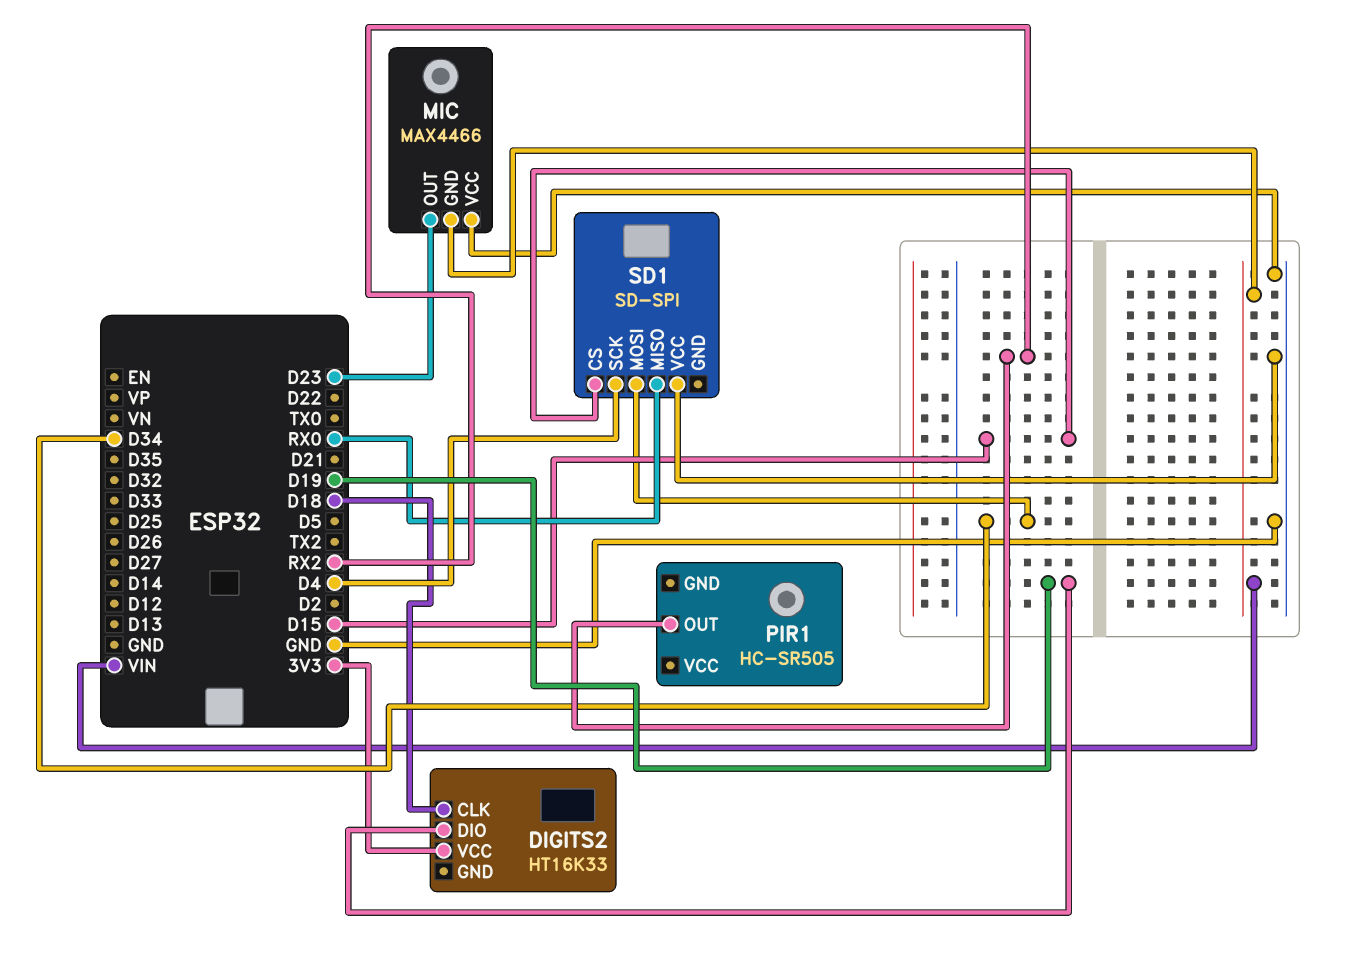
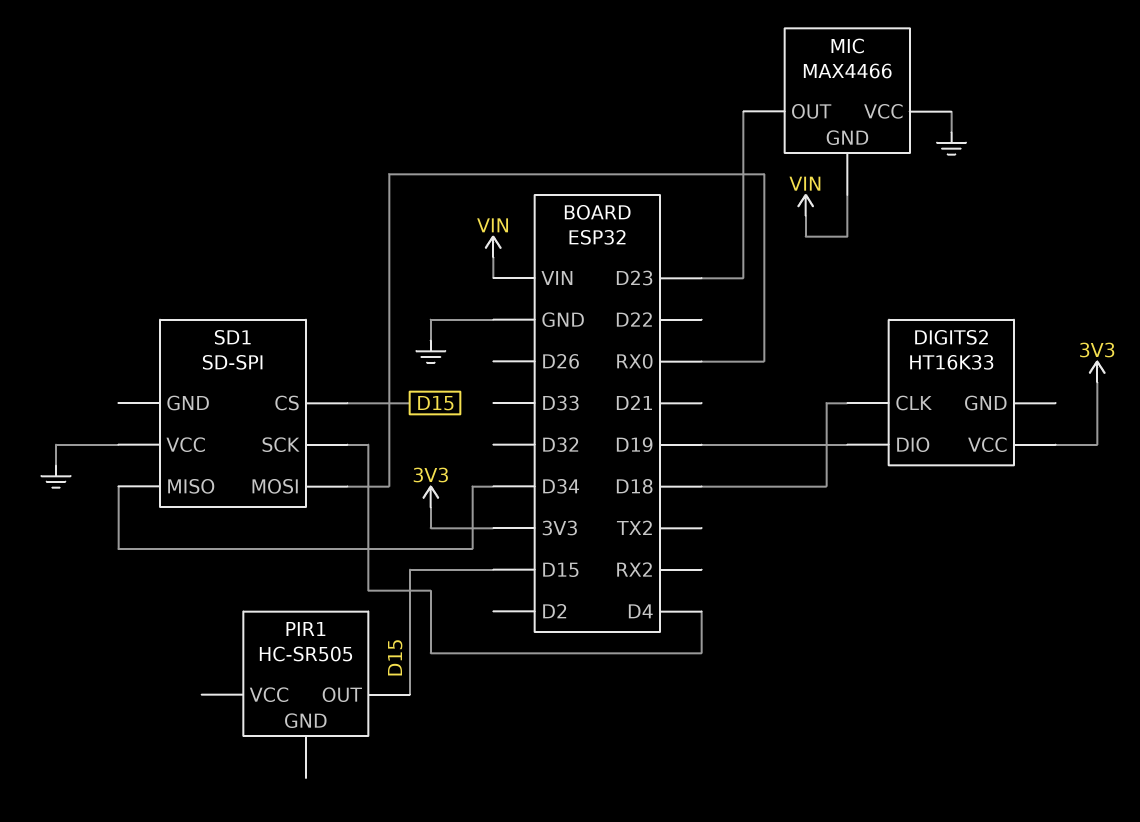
PIR1 pin OUT: RX2 -> D15
SD1 pin MISO: RX0 -> D34
SD1 pin MOSI: D34 -> RX0

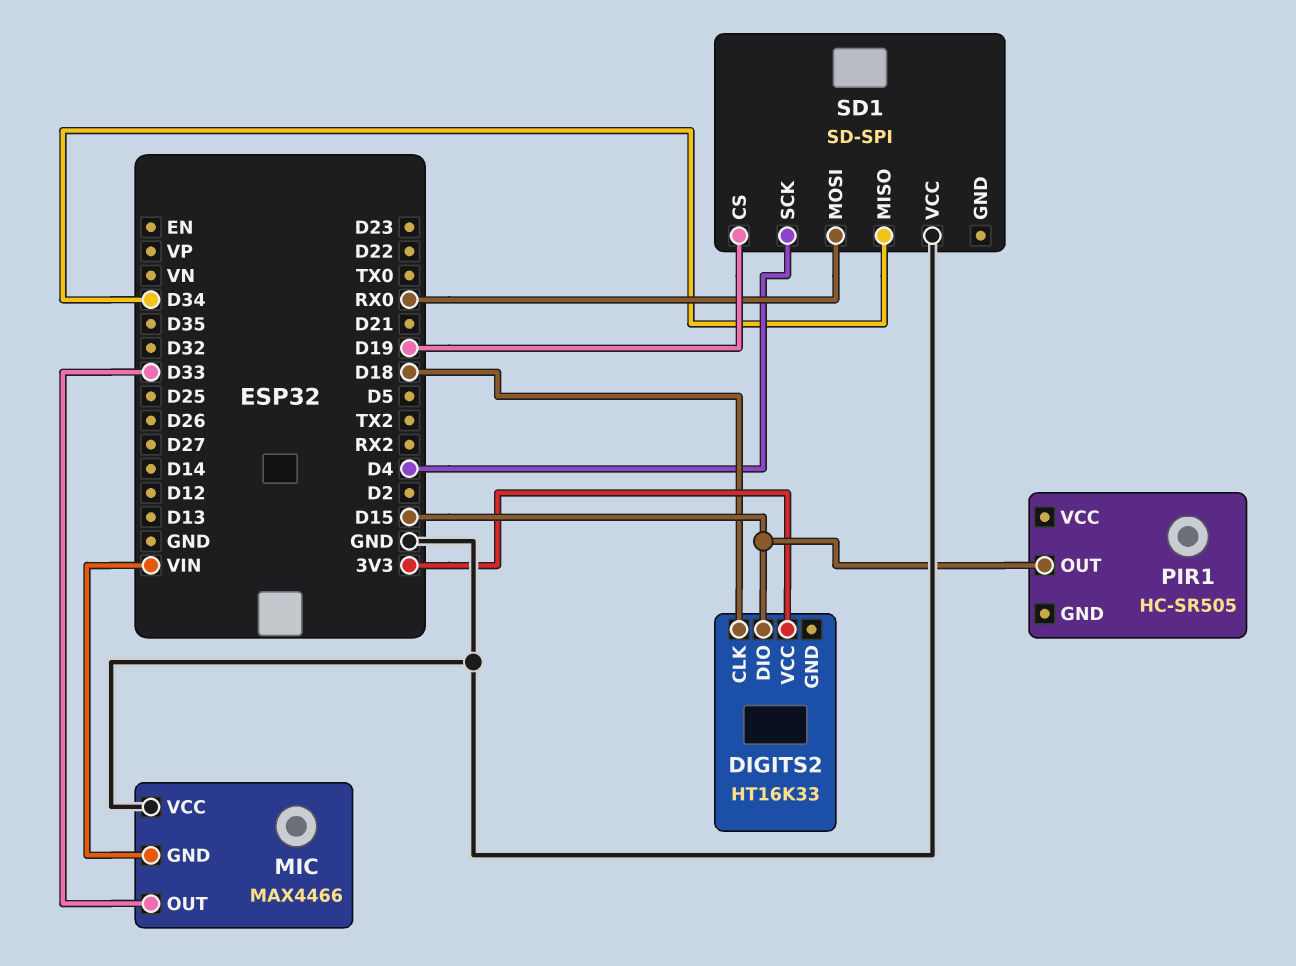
DIGITS2 pin DIO: D19 -> D15
MIC pin OUT: D23 -> D33
SD1 pin CS: D15 -> D19

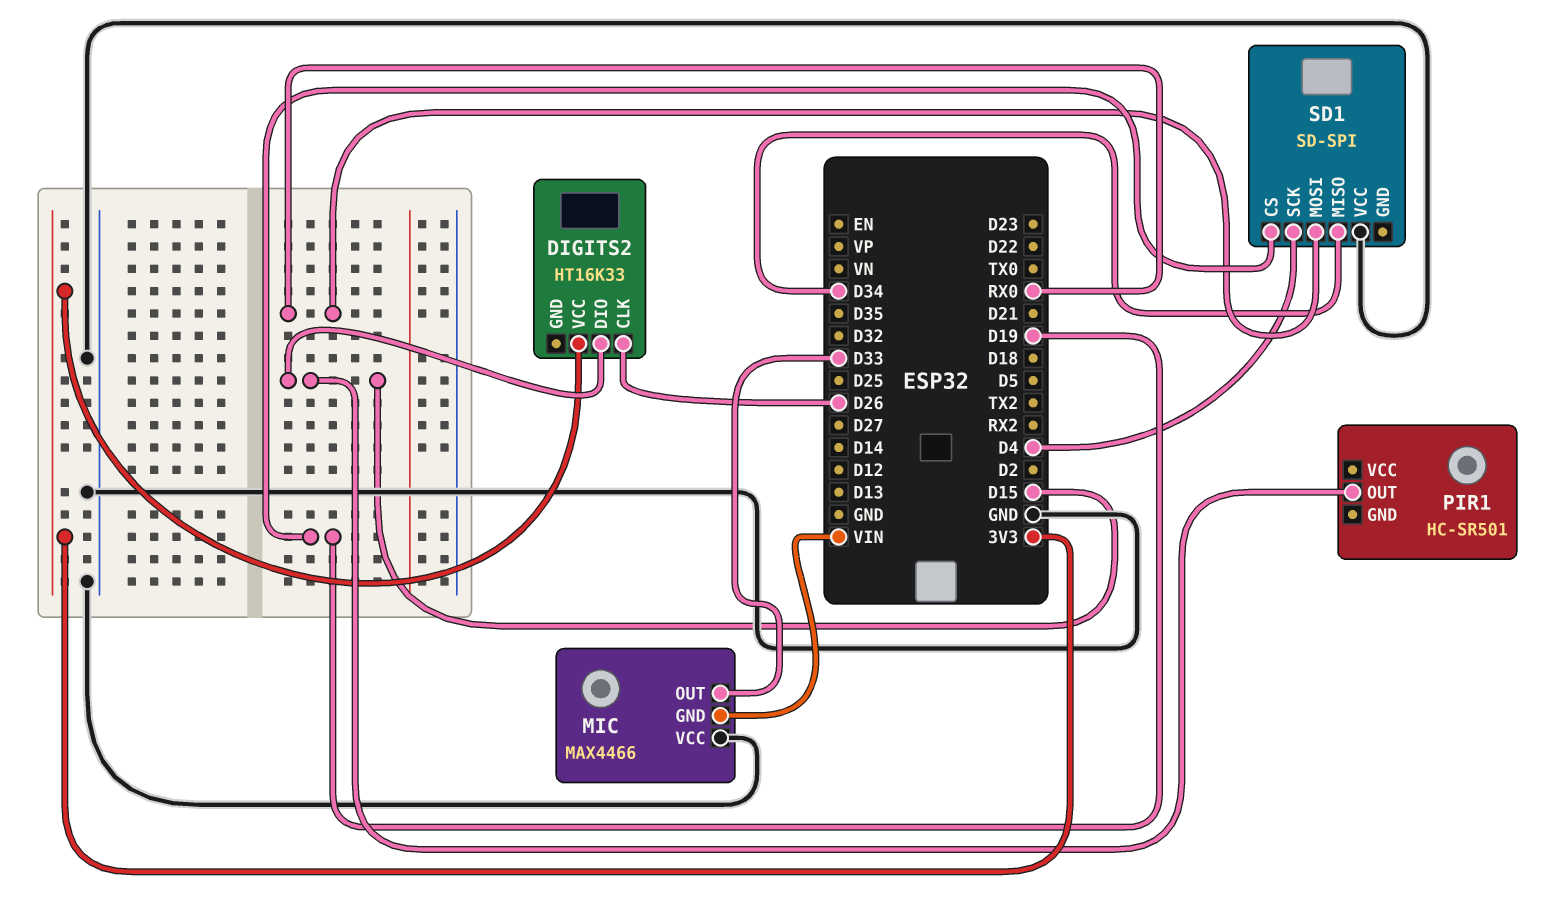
DIGITS2 pin CLK: D18 -> D26
PIR1: HC-SR505 -> HC-SR501

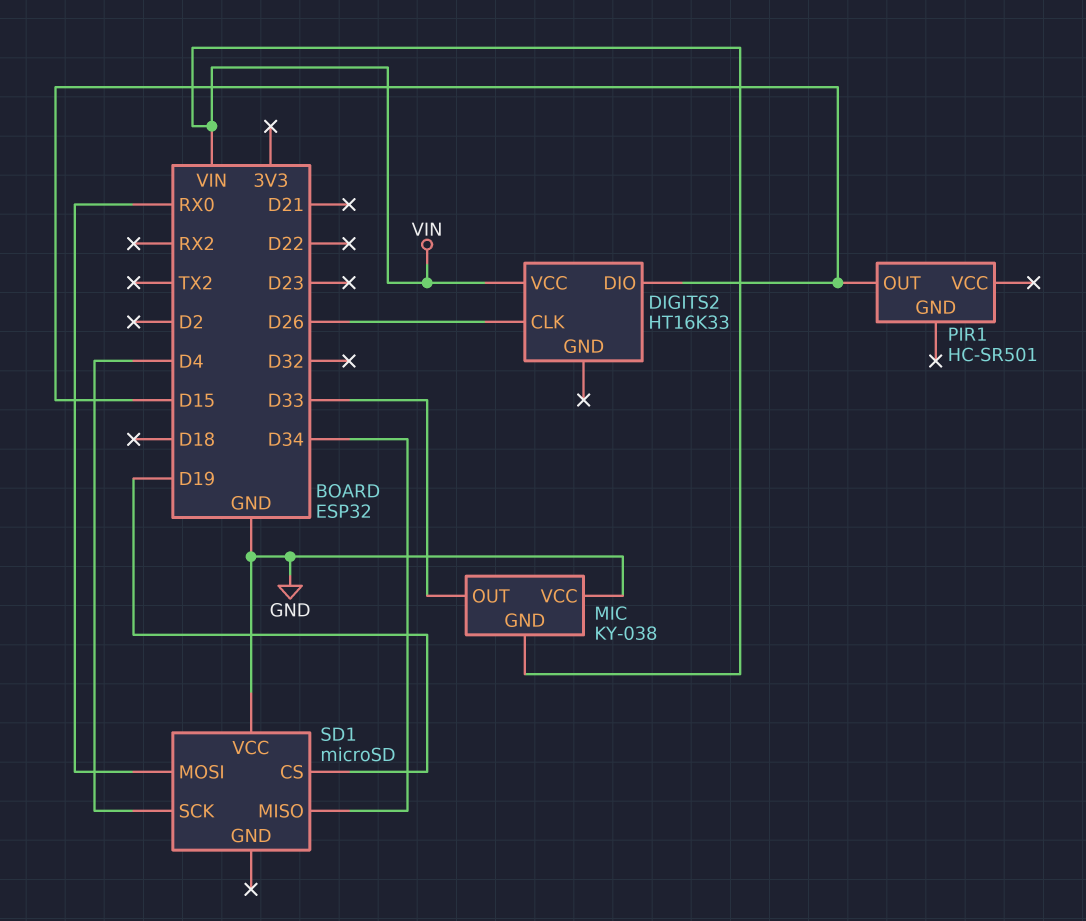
DIGITS2 pin VCC: 3V3 -> VIN
MIC: MAX4466 -> KY-038
SD1: SD-SPI -> microSD

